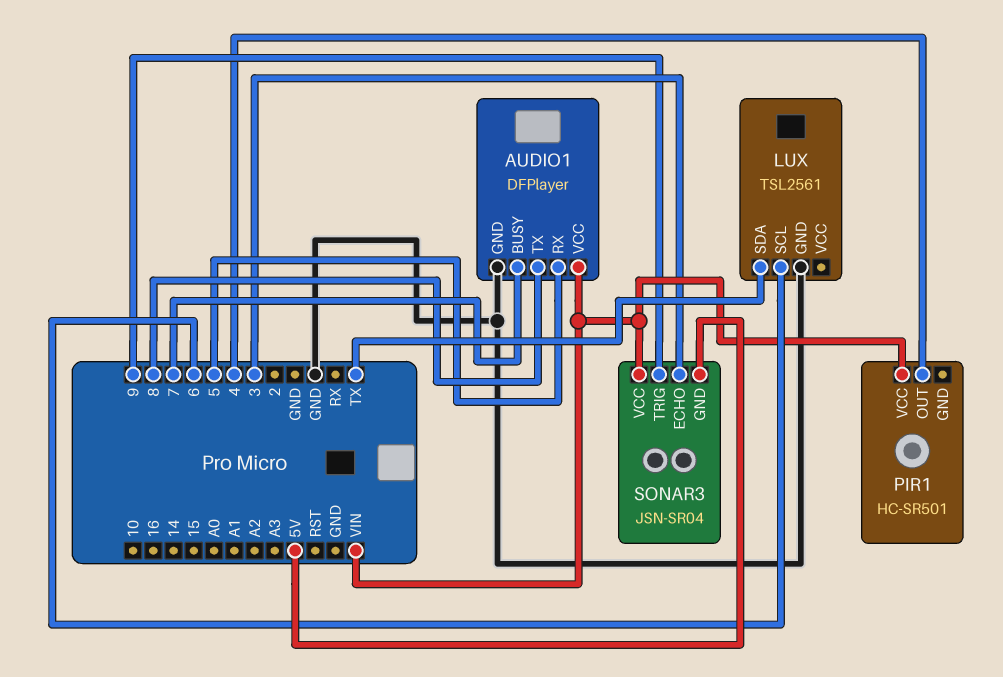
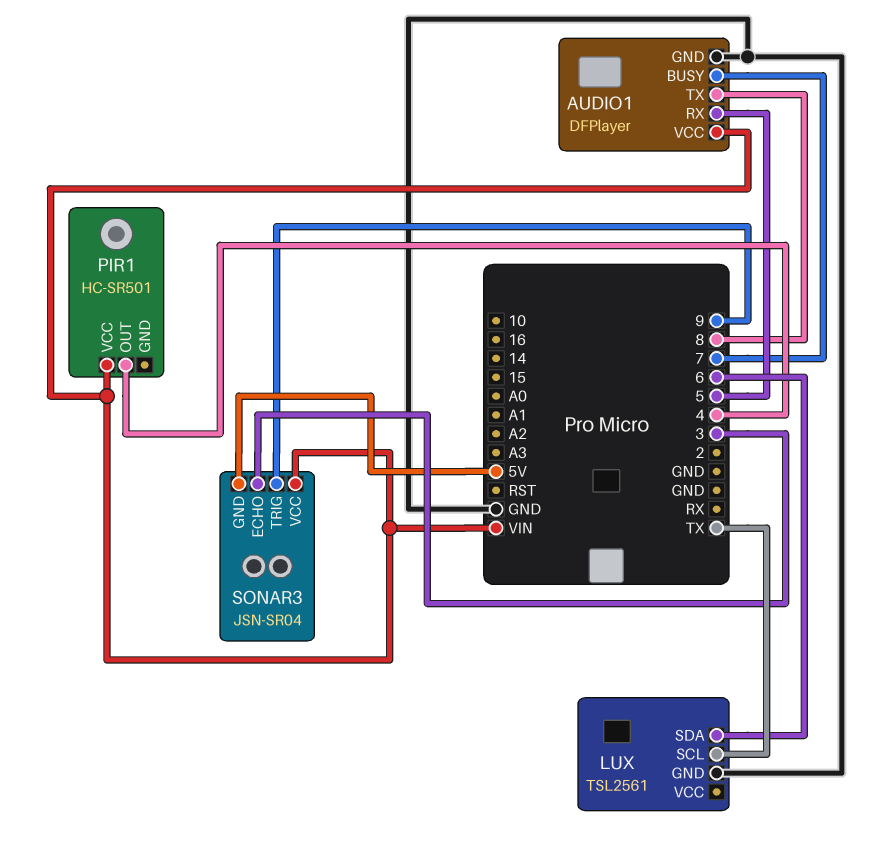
LUX pin SCL: 6 -> TX
LUX pin SDA: TX -> 6

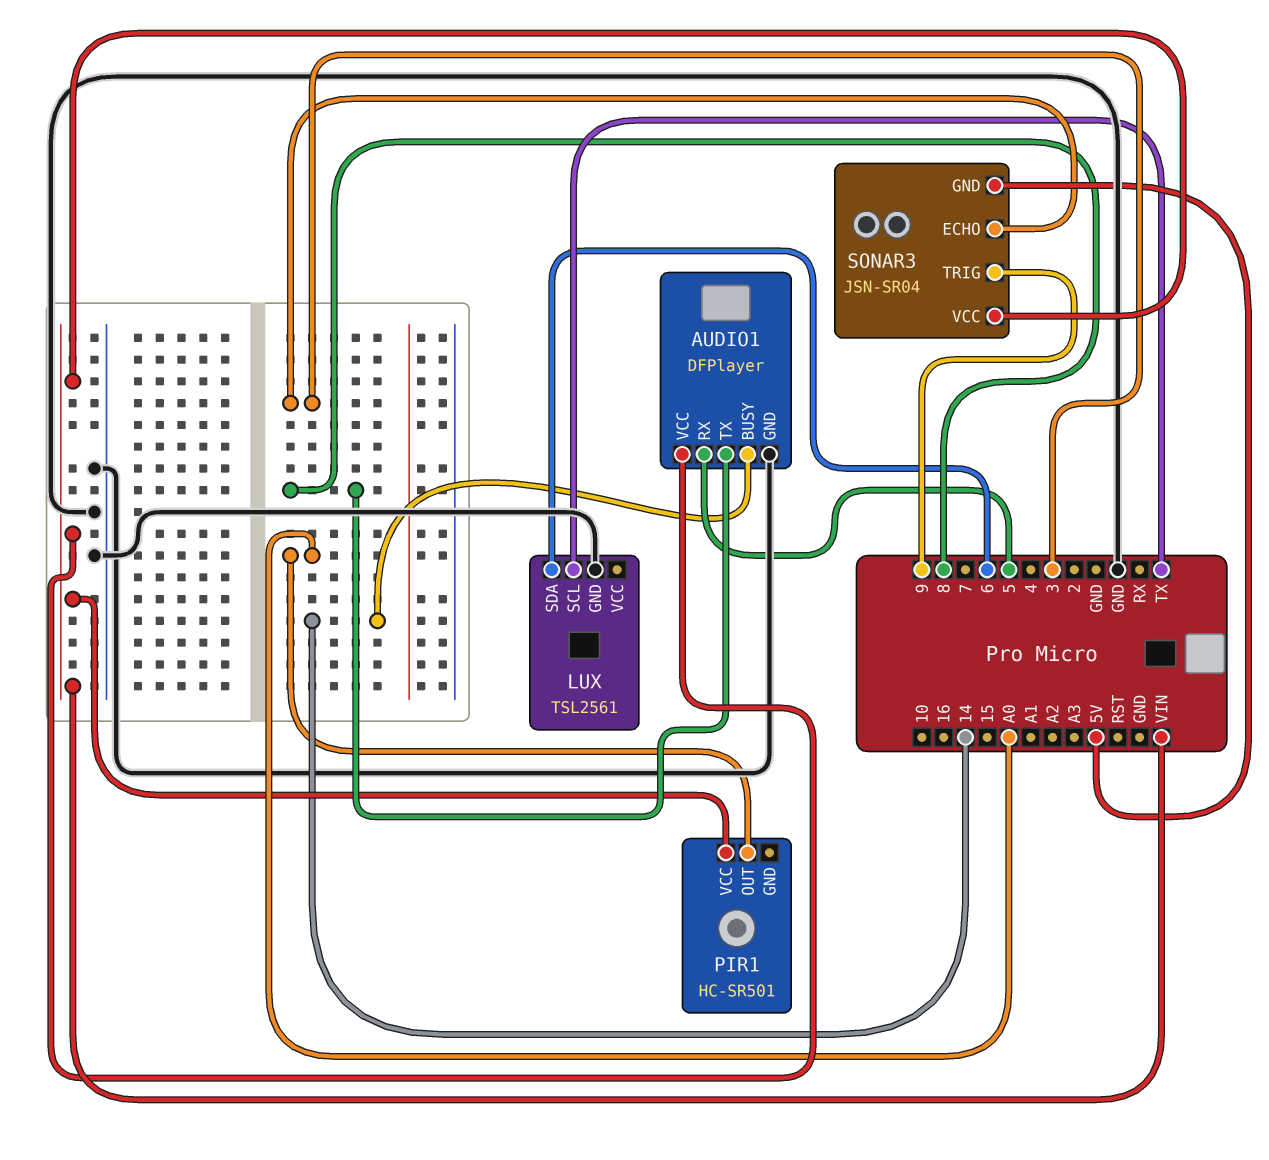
AUDIO1 pin BUSY: 7 -> 14
PIR1 pin OUT: 4 -> A0

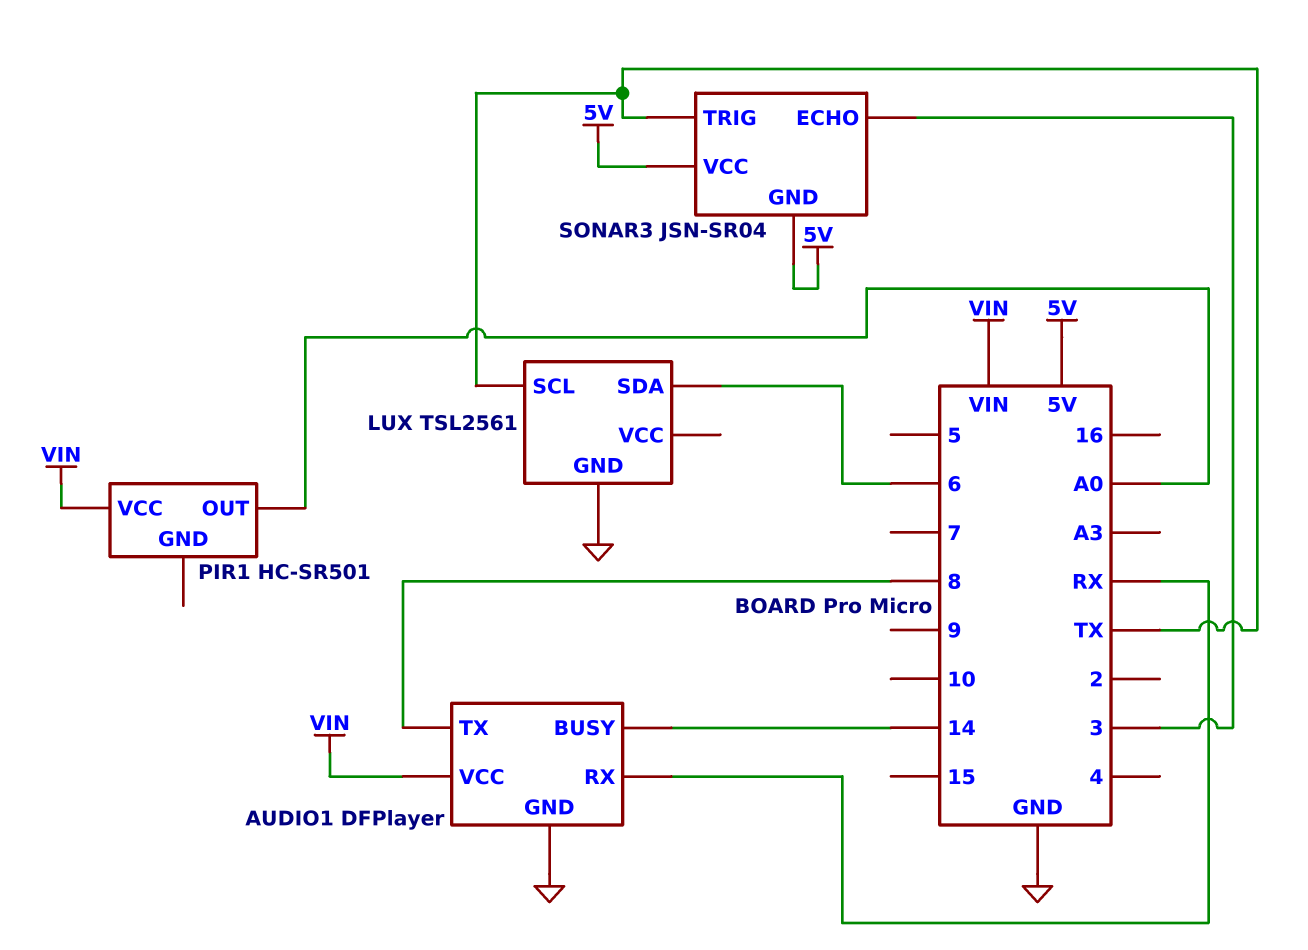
AUDIO1 pin RX: 5 -> RX
SONAR3 pin TRIG: 9 -> TX
SONAR3 pin VCC: VIN -> 5V

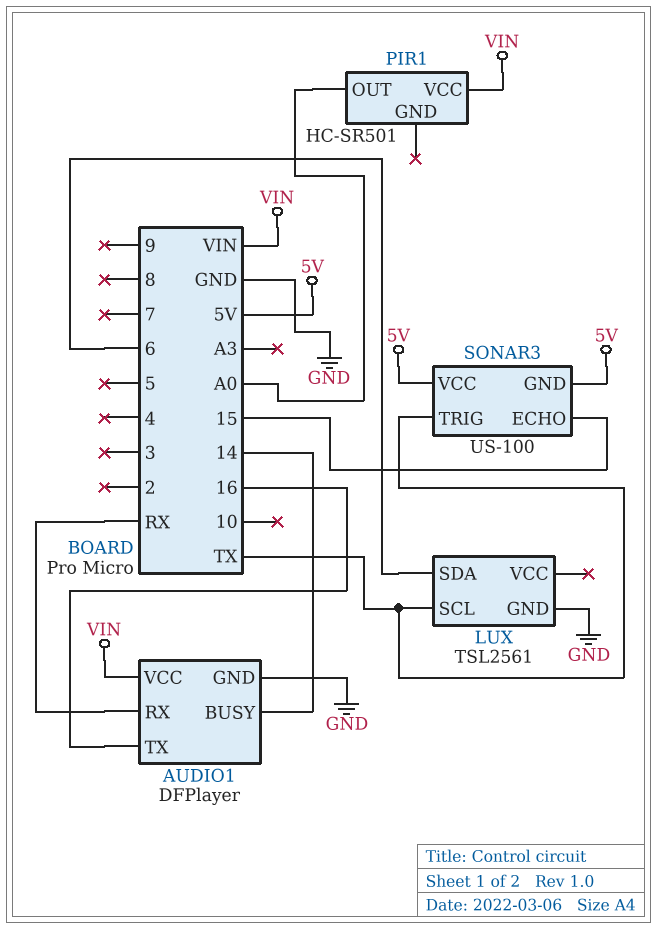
AUDIO1 pin TX: 8 -> 16
SONAR3: JSN-SR04 -> US-100
SONAR3 pin ECHO: 3 -> 15

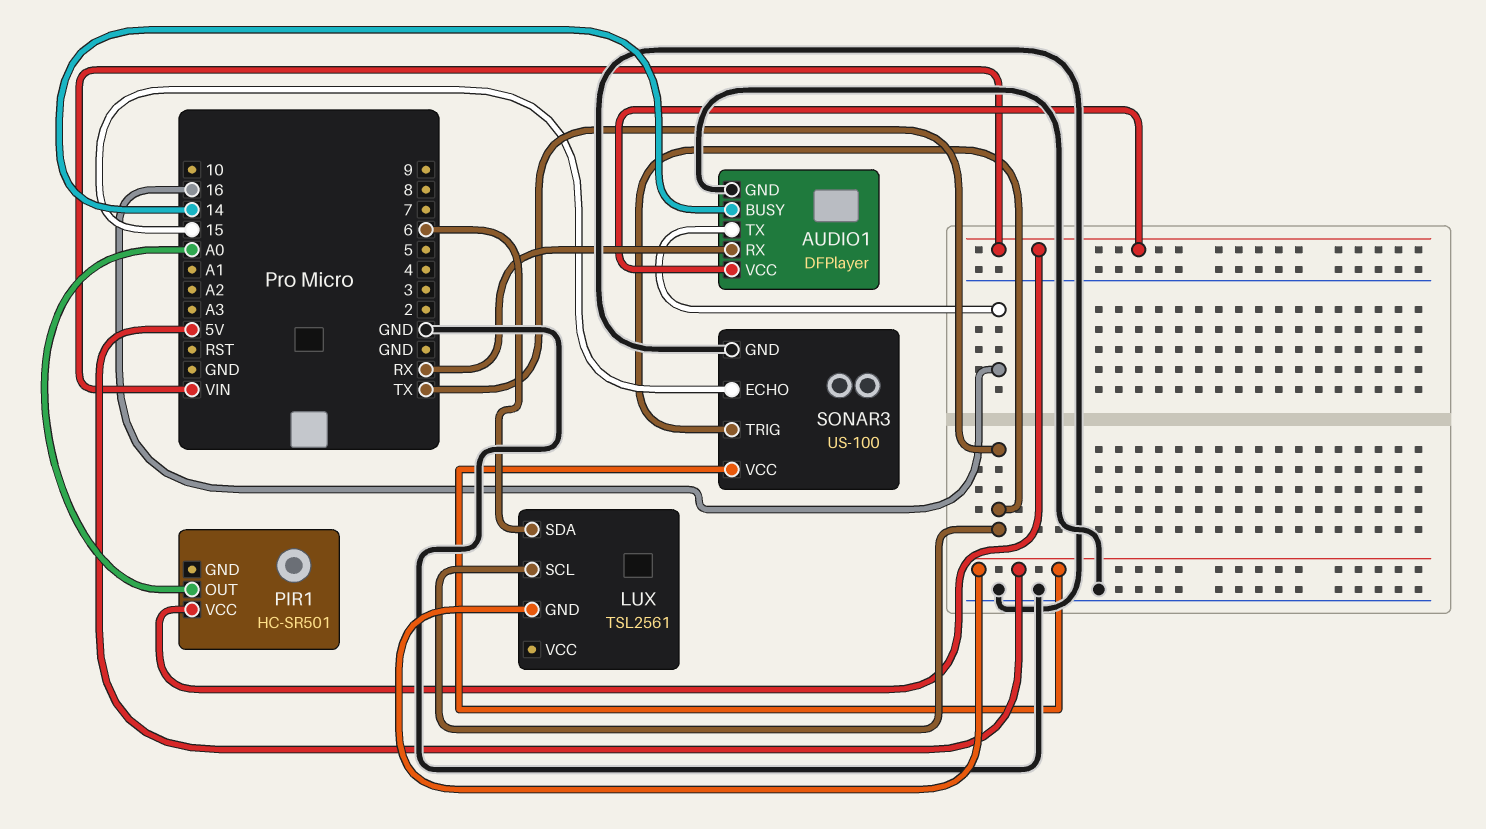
LUX pin GND: GND -> 5V
SONAR3 pin GND: 5V -> GND

